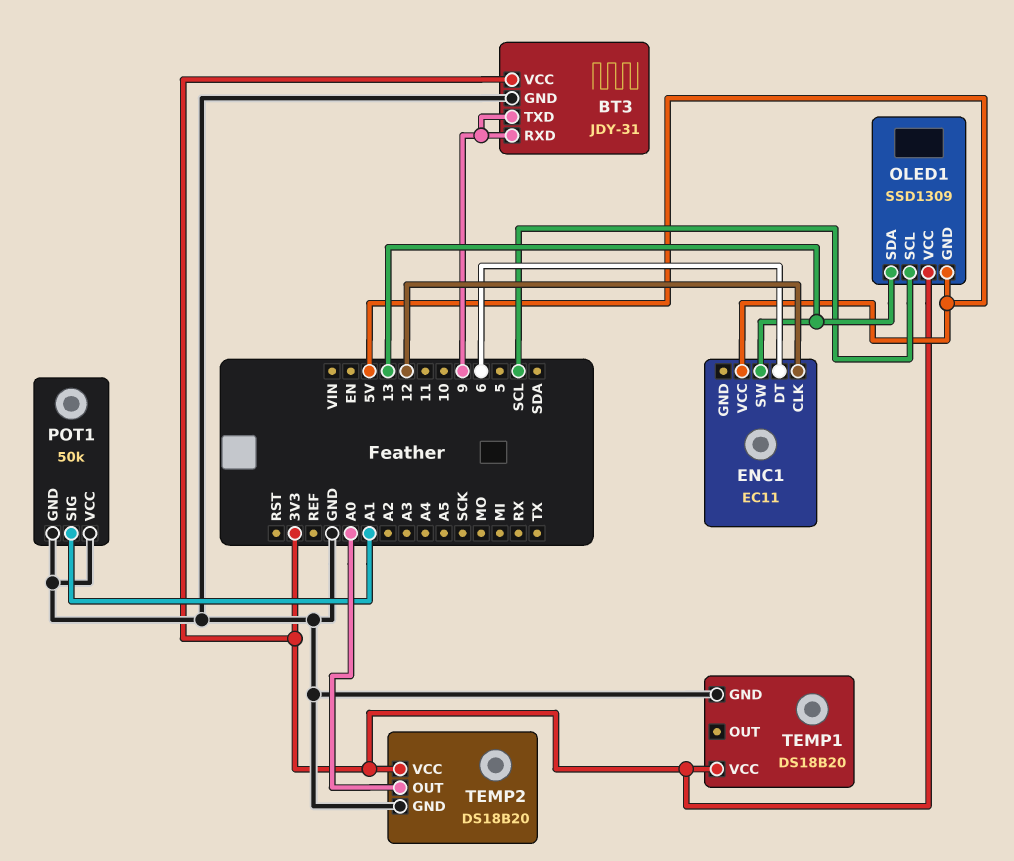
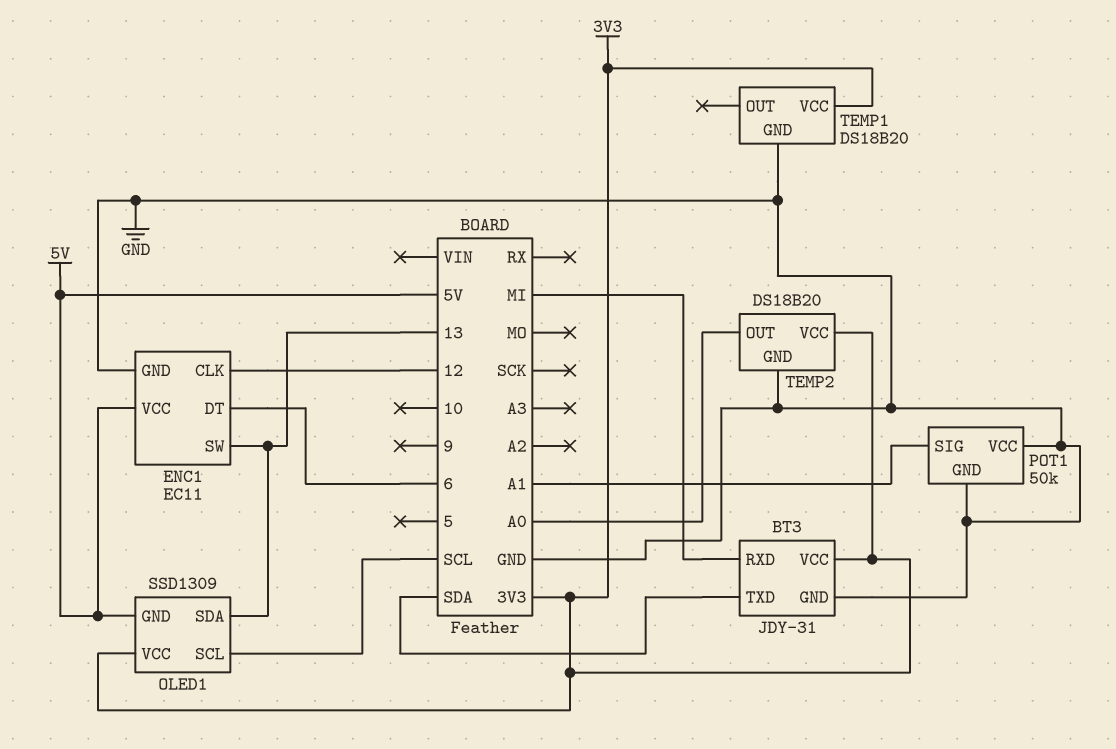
BT3 pin RXD: 9 -> MI
BT3 pin TXD: 9 -> SDA
ENC1 pin GND: none -> GND

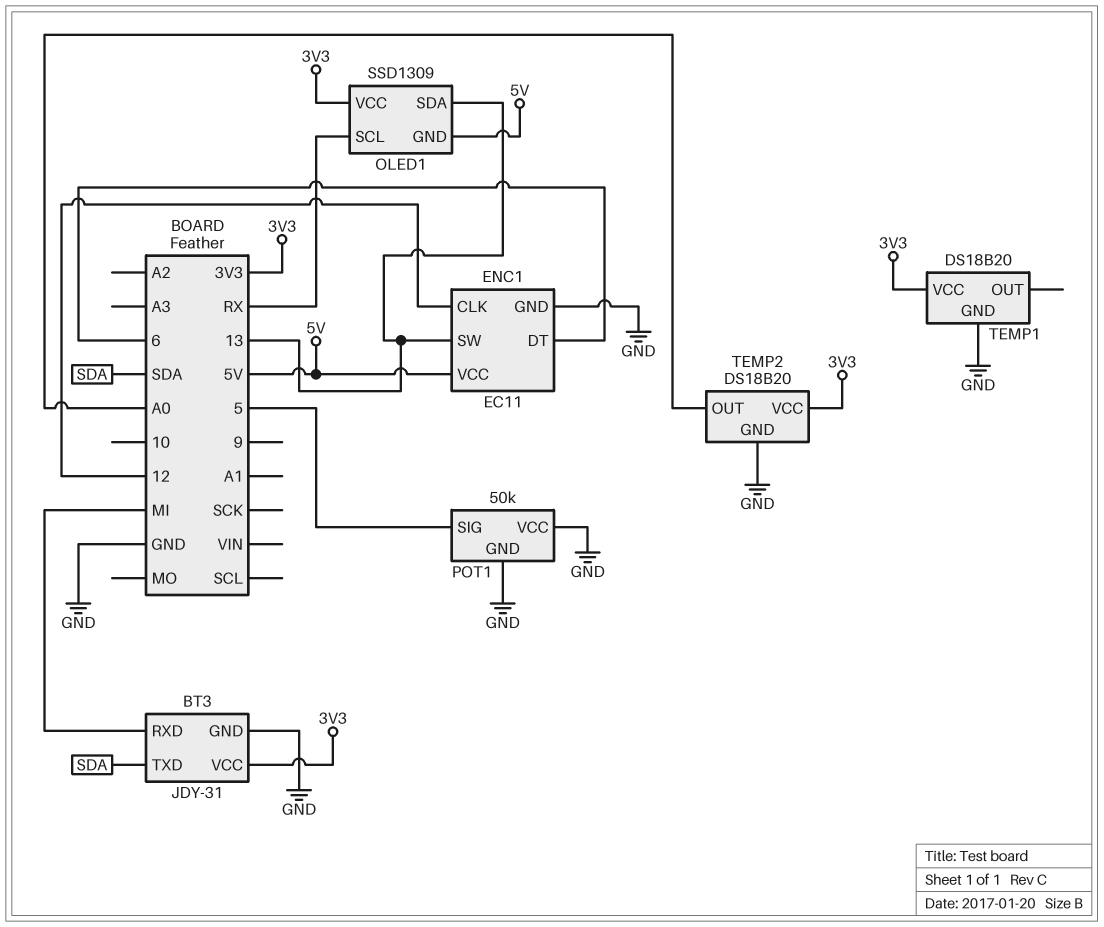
OLED1 pin SCL: SCL -> RX
POT1 pin SIG: A1 -> 5

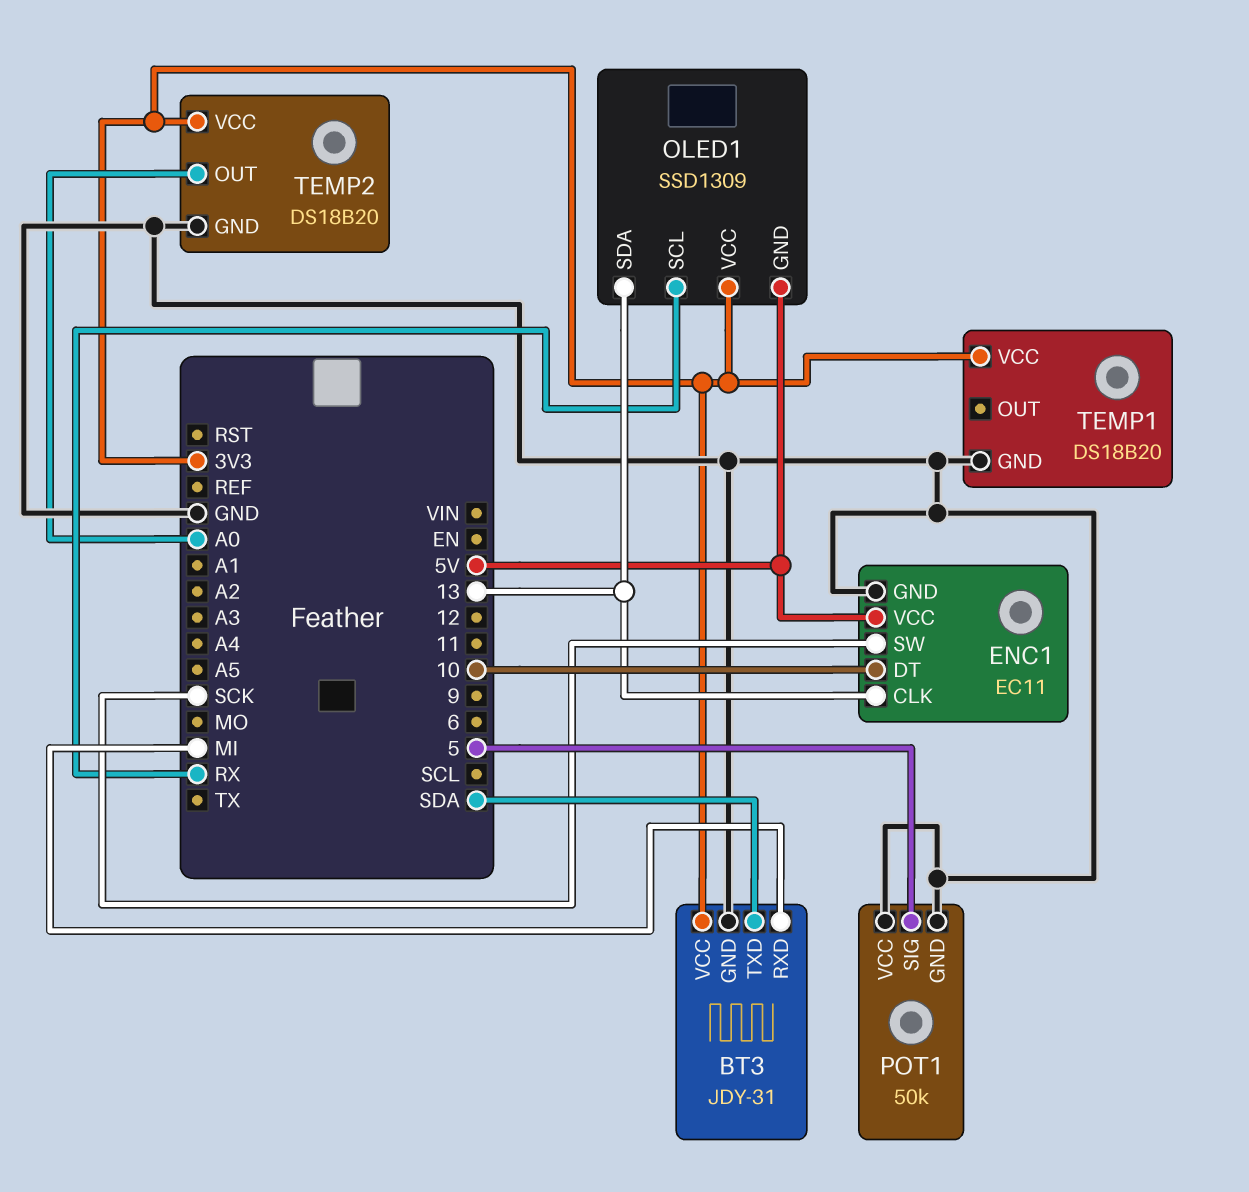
ENC1 pin CLK: 12 -> 13
ENC1 pin DT: 6 -> 10
ENC1 pin SW: 13 -> SCK

